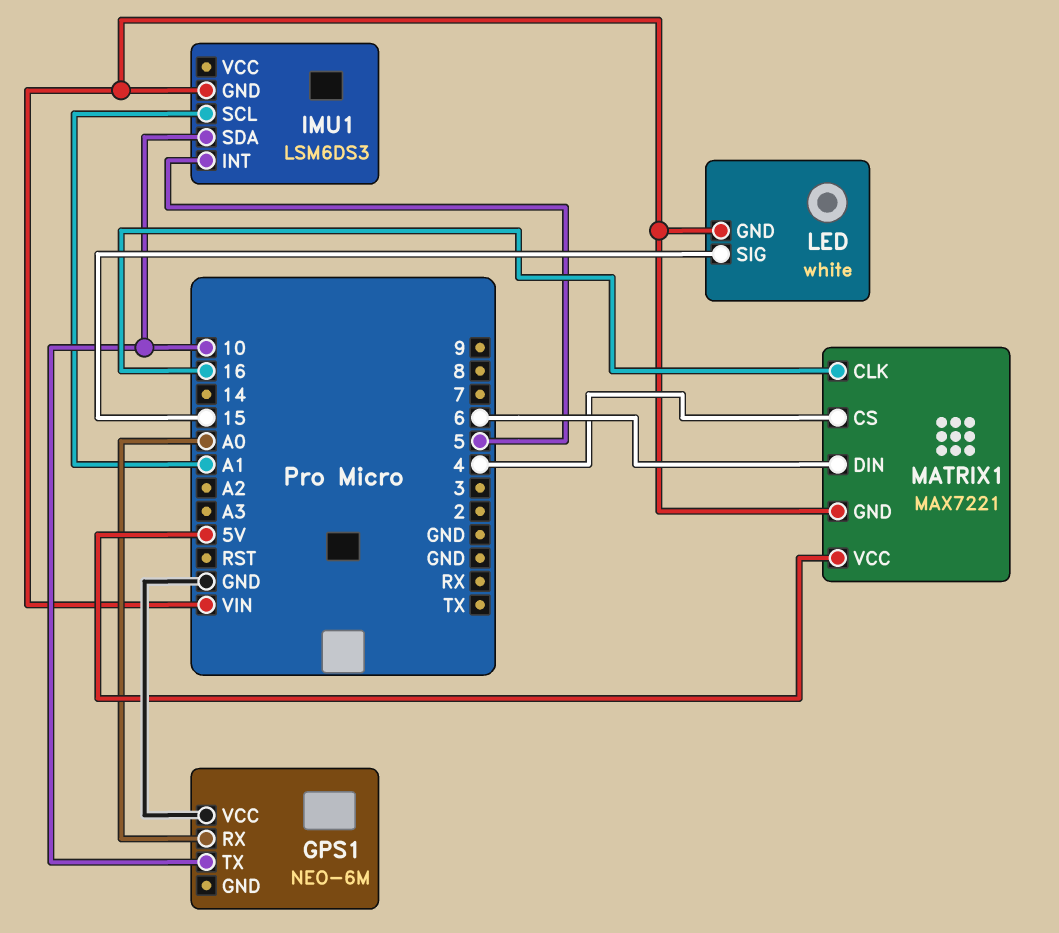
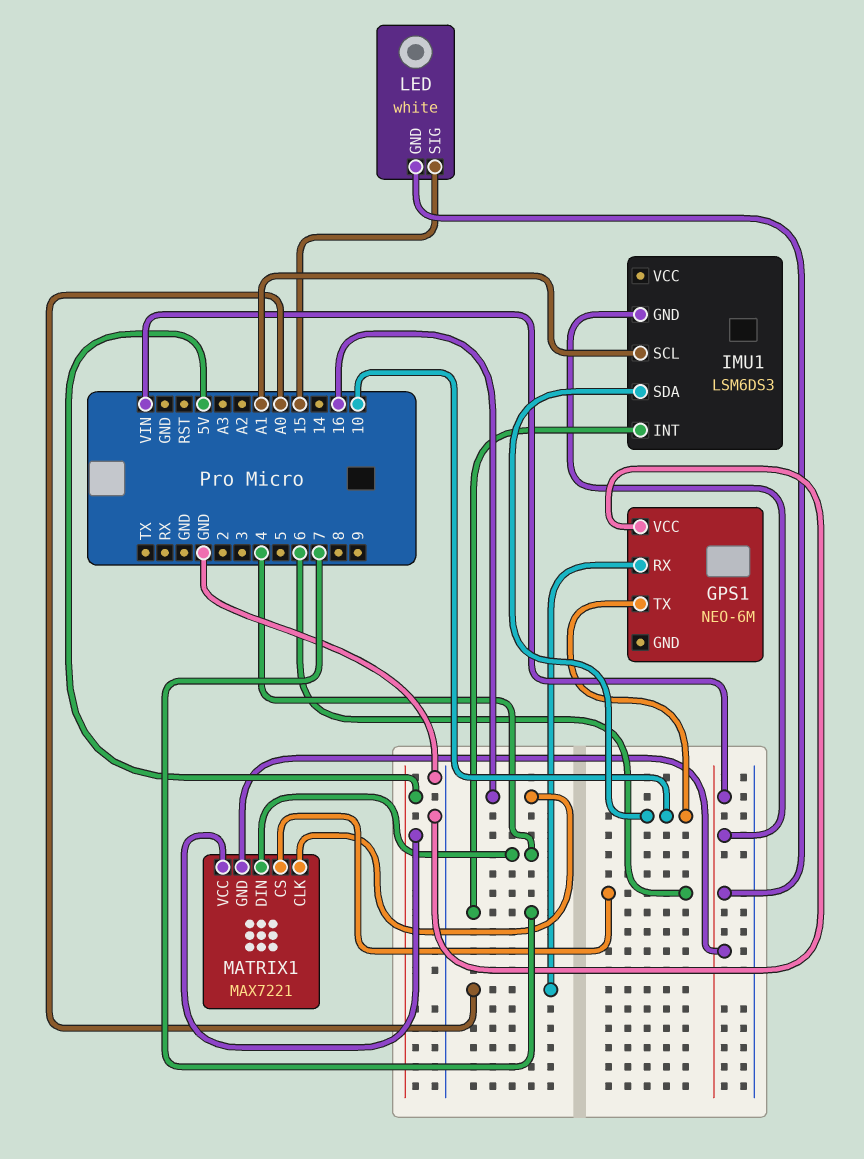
IMU1 pin INT: 5 -> 7
MATRIX1 pin CS: 4 -> 6
MATRIX1 pin DIN: 6 -> 4

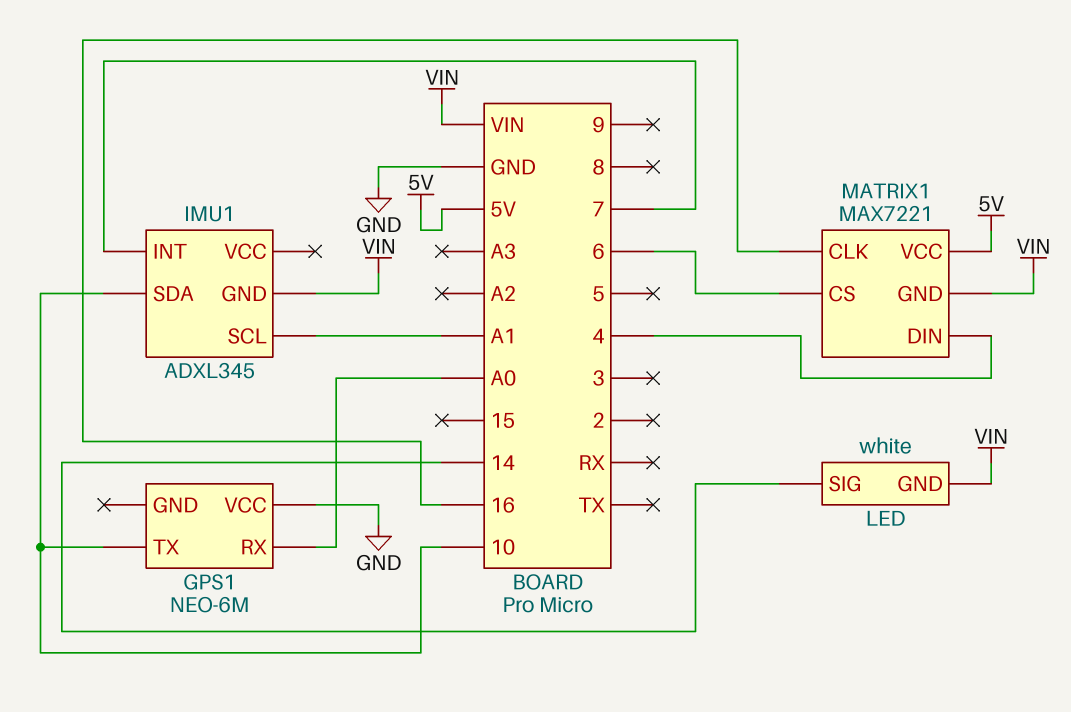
IMU1: LSM6DS3 -> ADXL345
LED pin SIG: 15 -> 14

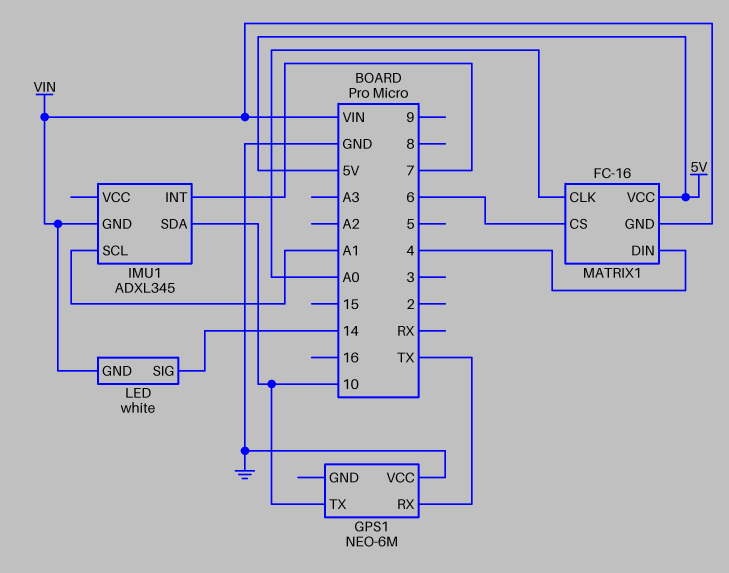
GPS1 pin RX: A0 -> TX
MATRIX1: MAX7221 -> FC-16
MATRIX1 pin CLK: 16 -> A0

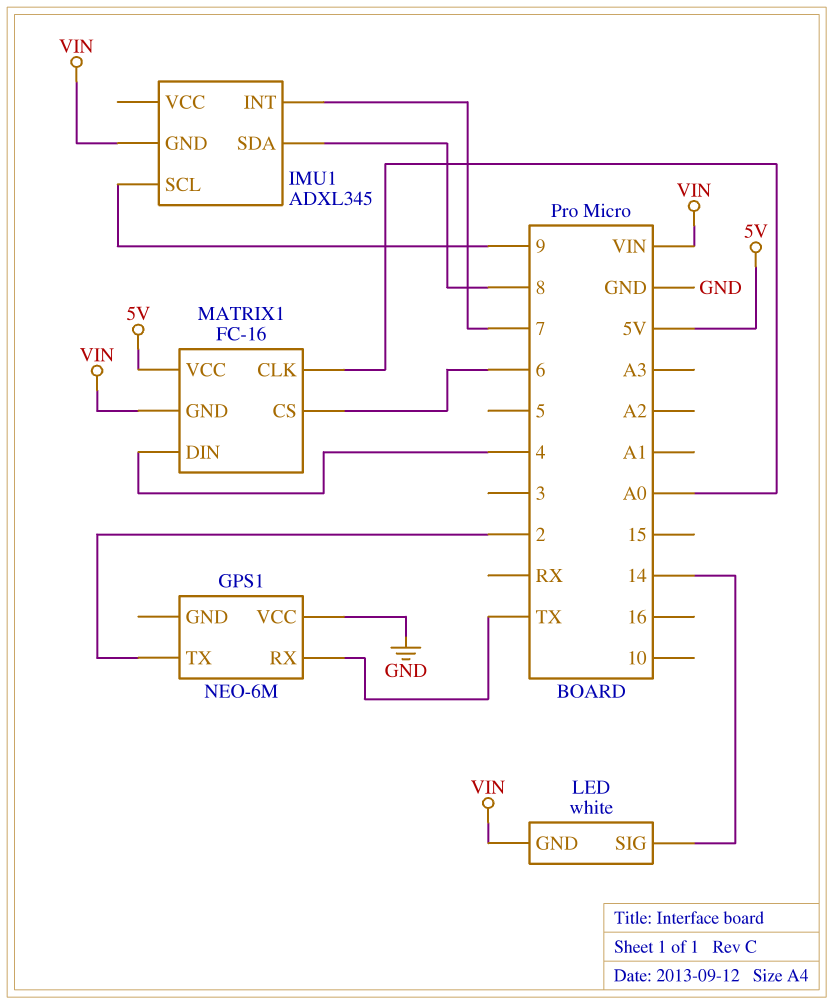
GPS1 pin TX: 10 -> 2
IMU1 pin SCL: A1 -> 9
IMU1 pin SDA: 10 -> 8

